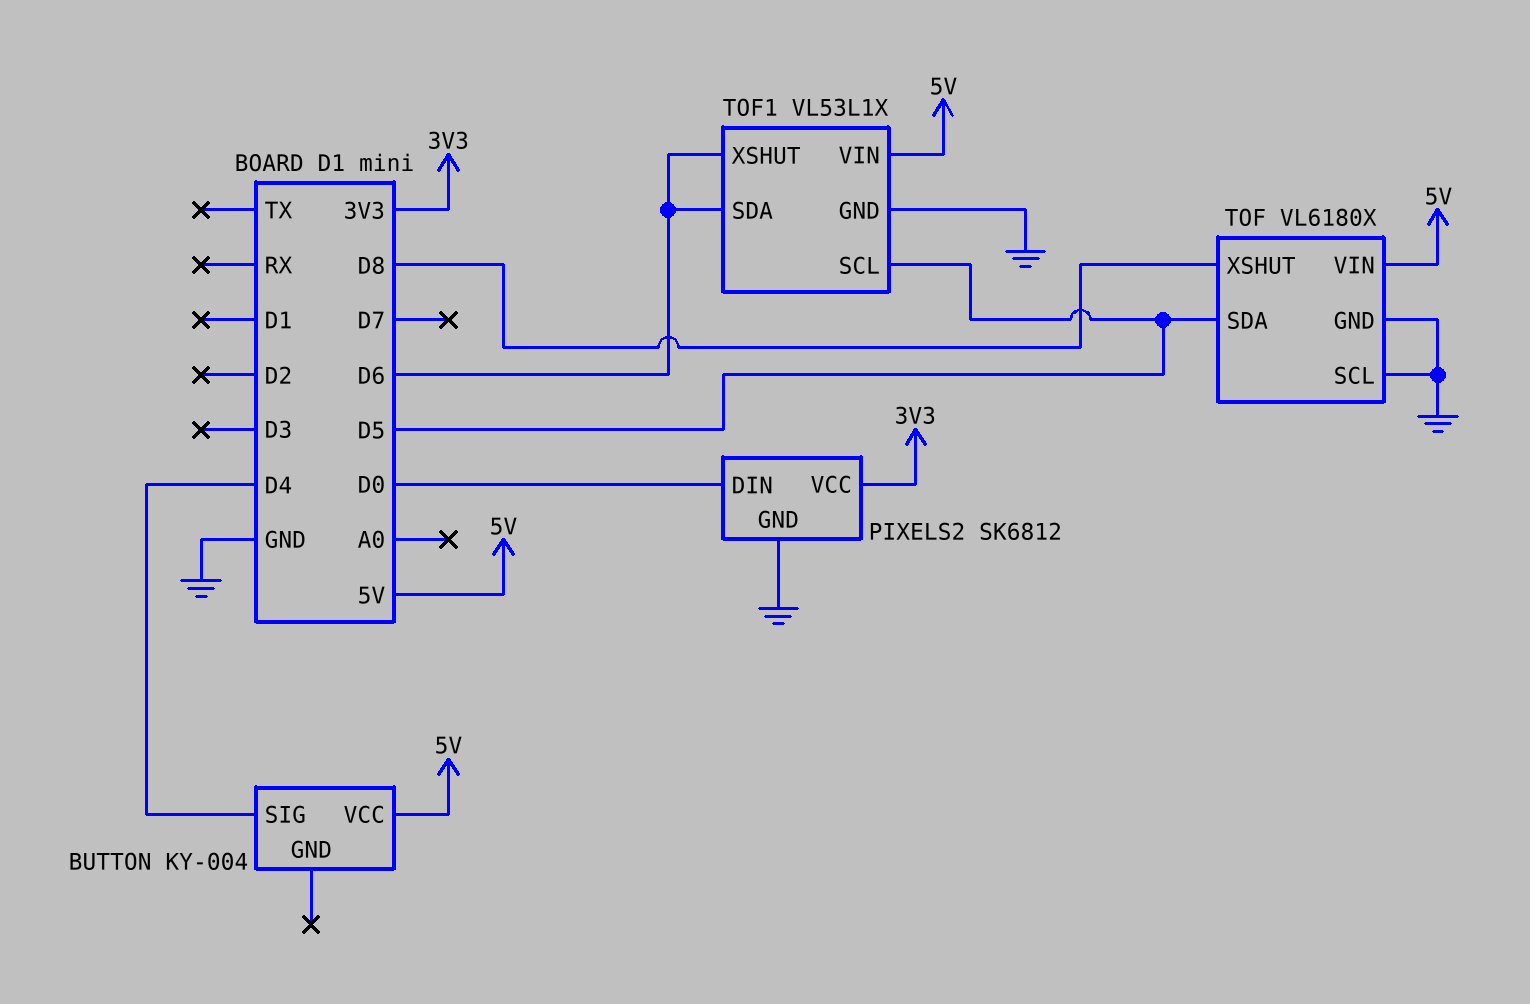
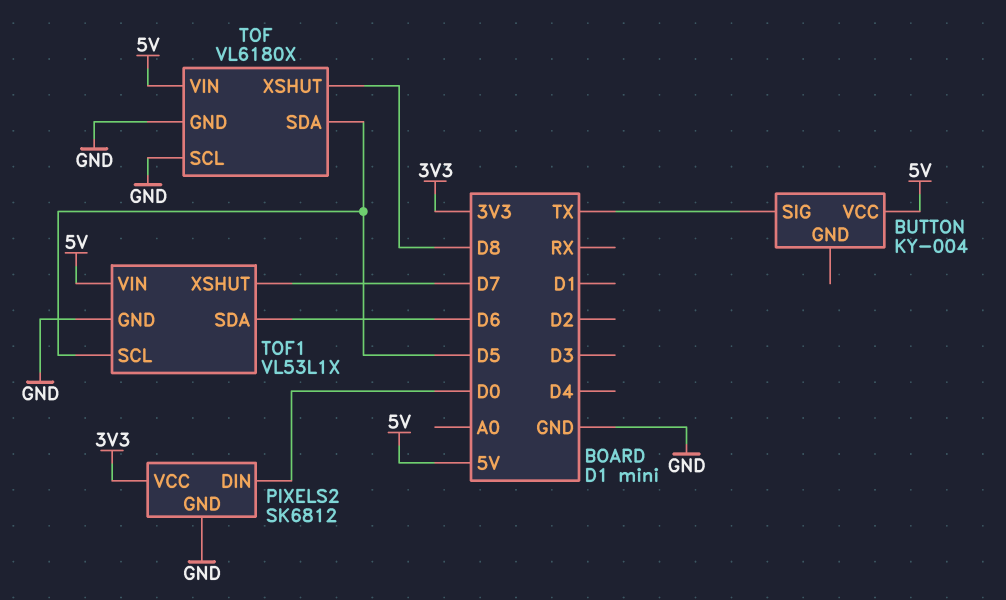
BUTTON pin SIG: D4 -> TX
TOF1 pin XSHUT: D6 -> D7

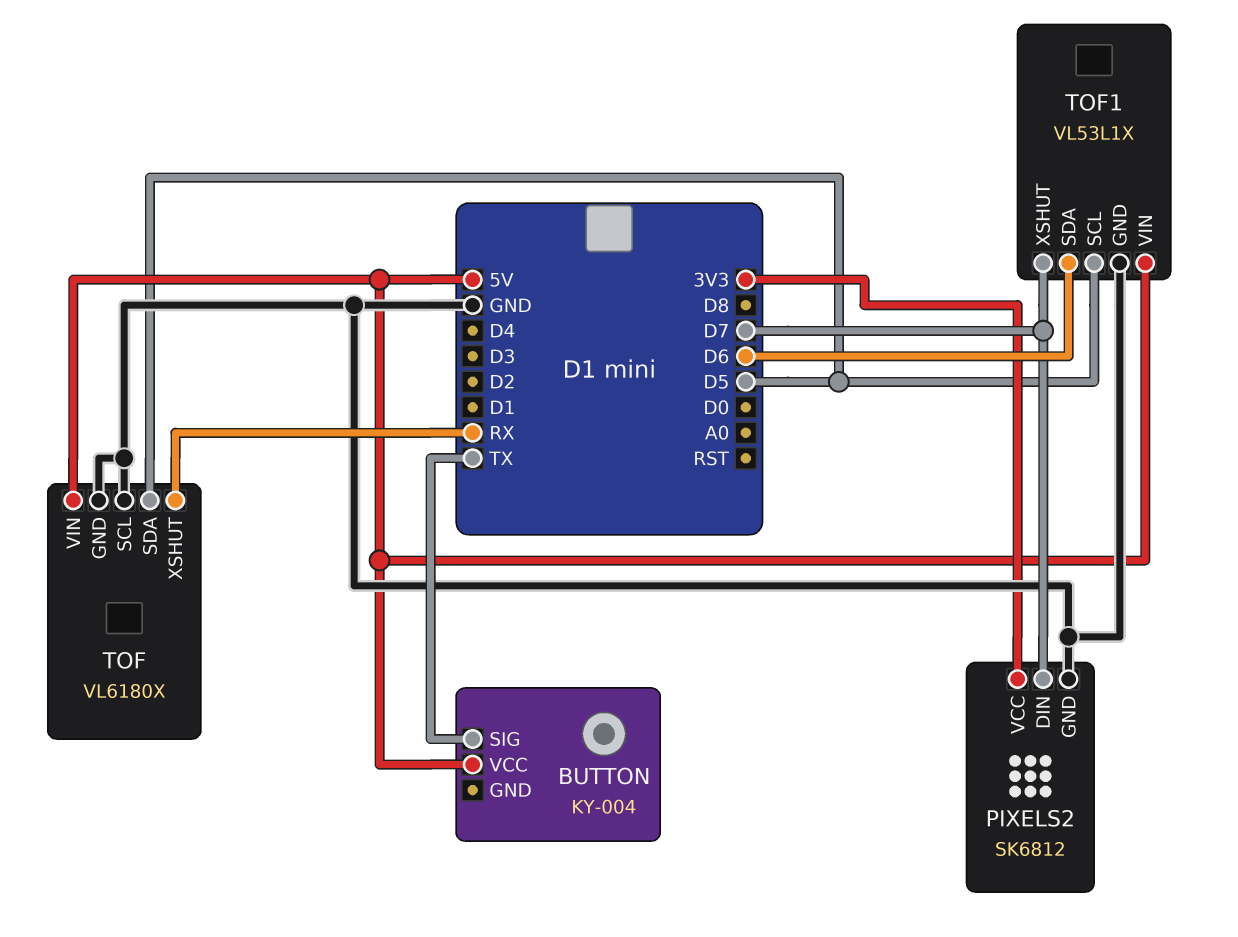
PIXELS2 pin DIN: D0 -> D7
TOF pin XSHUT: D8 -> RX

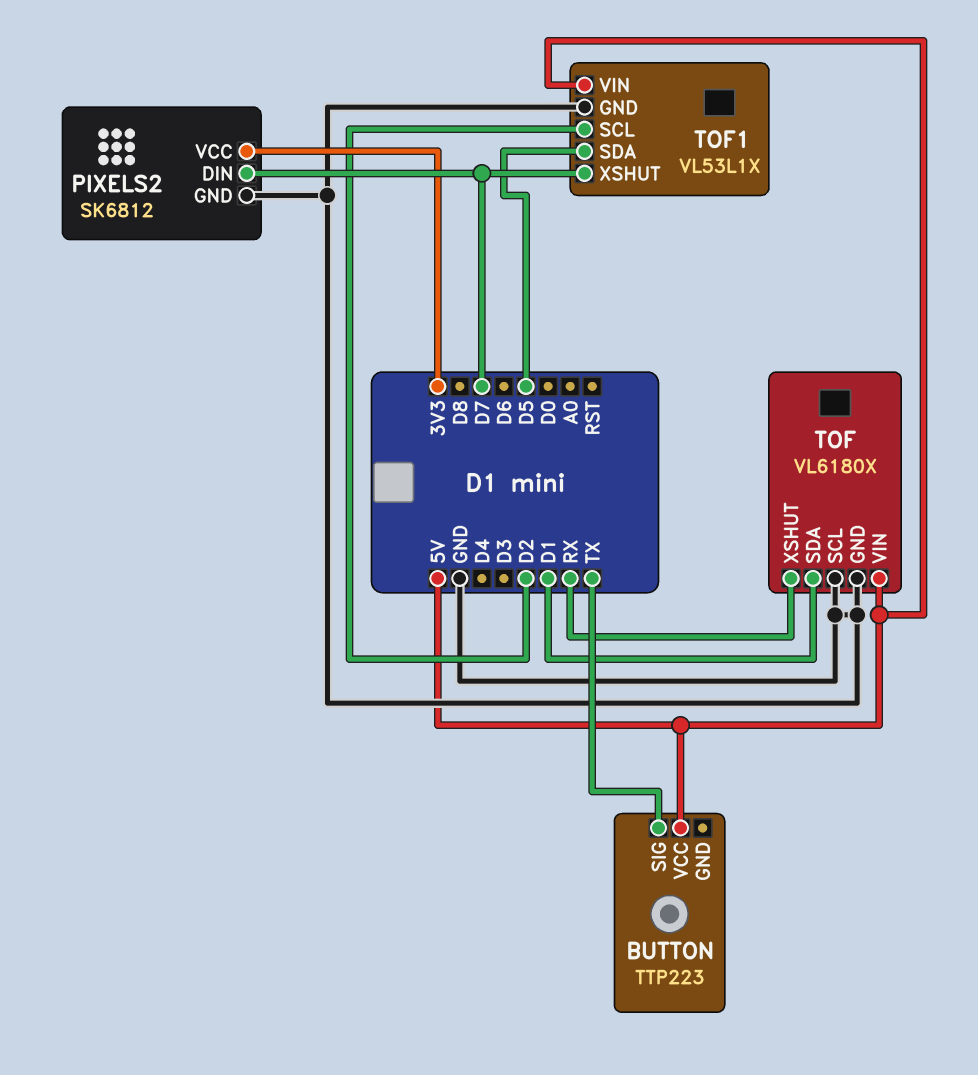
BUTTON: KY-004 -> TTP223
TOF pin SDA: D5 -> D1
TOF1 pin SCL: D5 -> D2
TOF1 pin SDA: D6 -> D5

